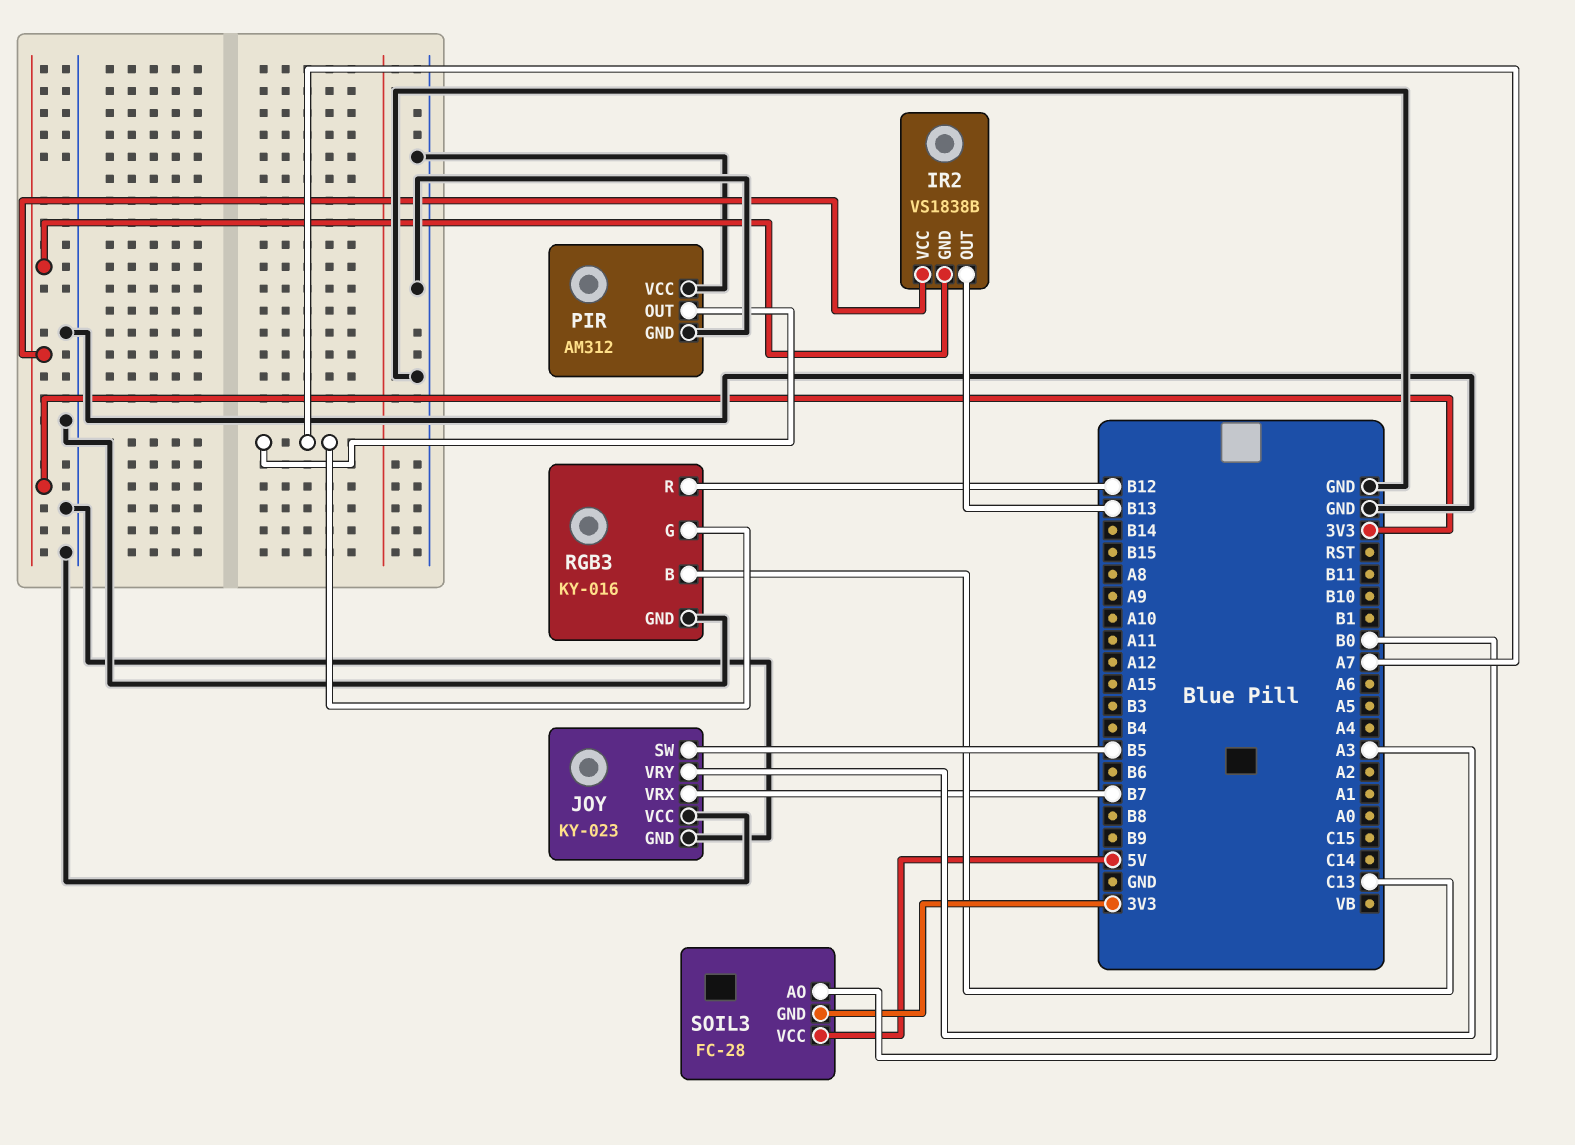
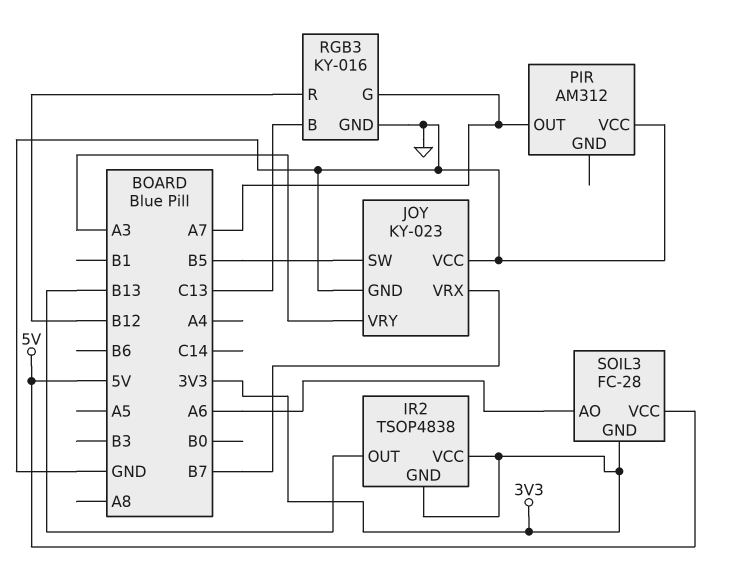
IR2: VS1838B -> TSOP4838
PIR pin GND: GND -> none
SOIL3 pin AO: B0 -> A6

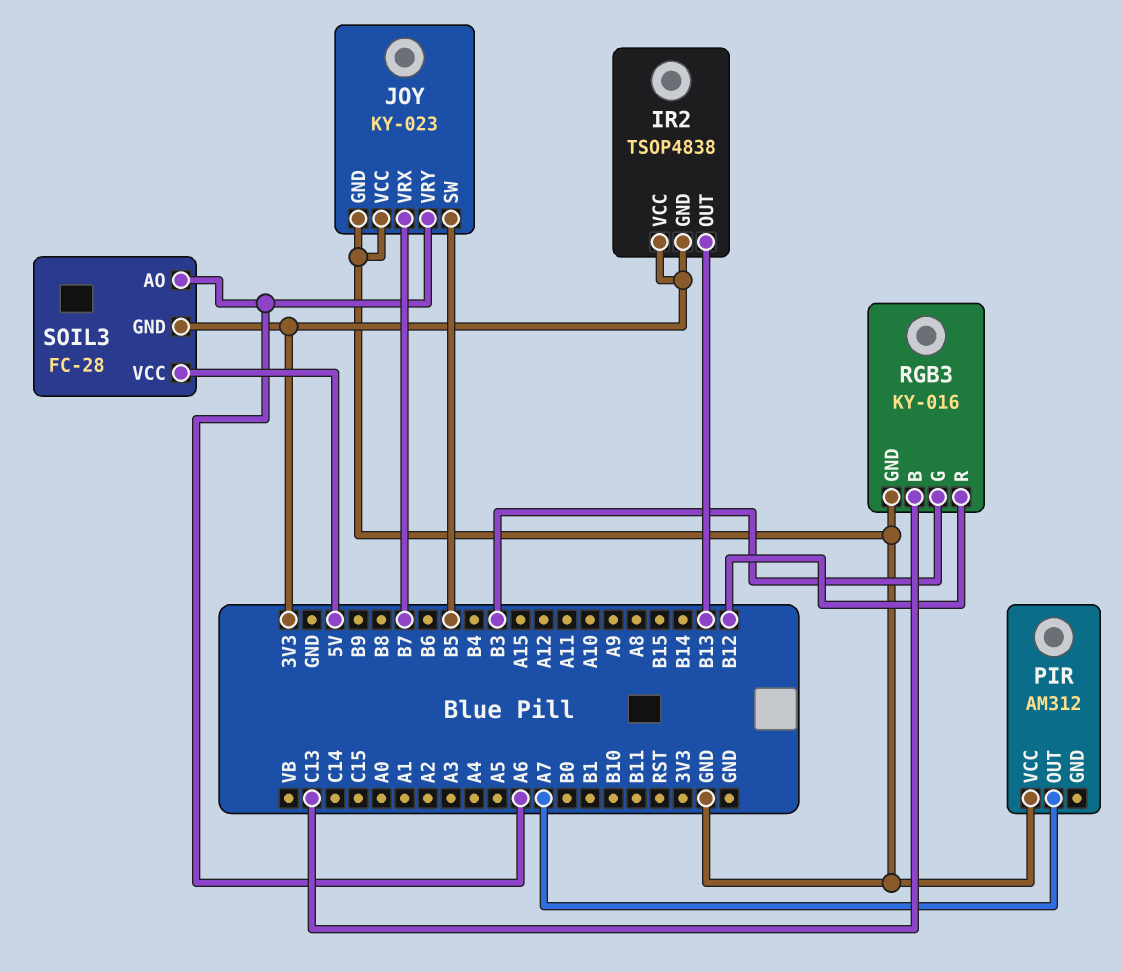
JOY pin VRY: A3 -> A6
RGB3 pin G: A7 -> B3

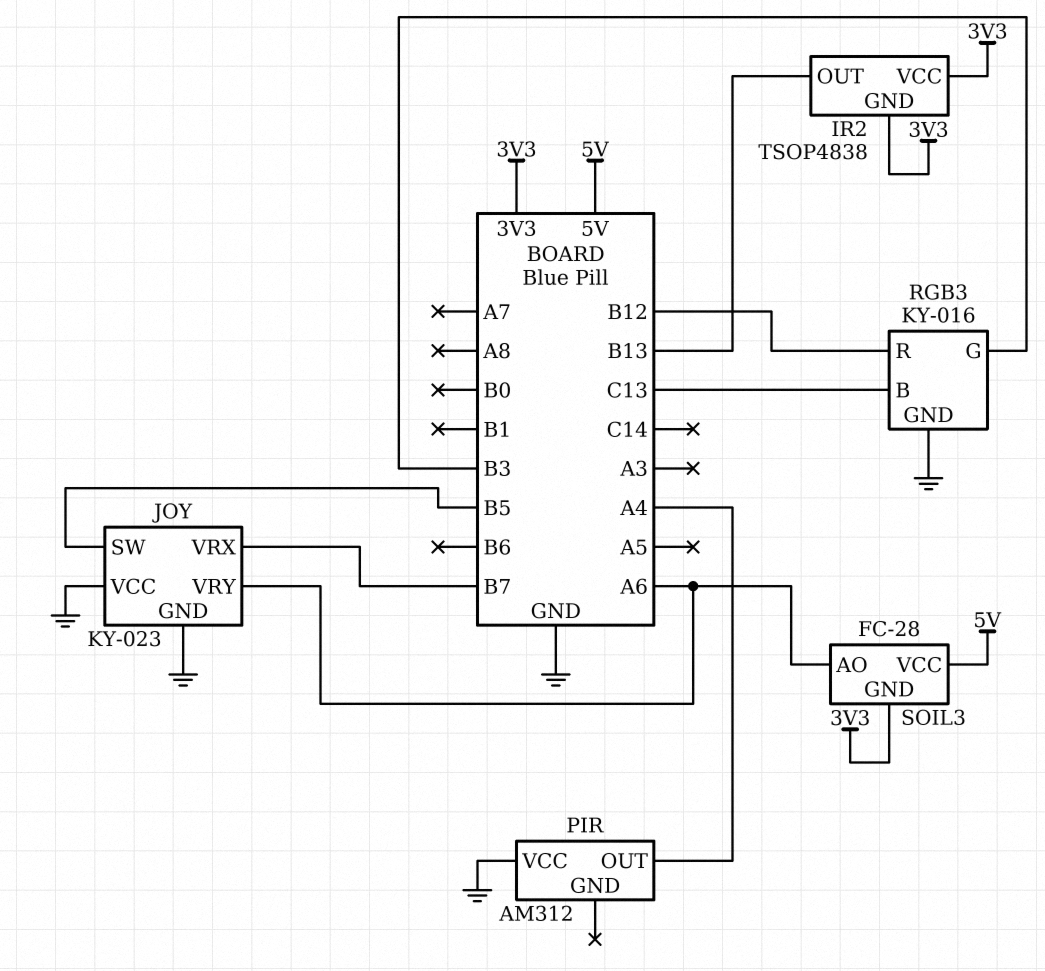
PIR pin OUT: A7 -> A4

